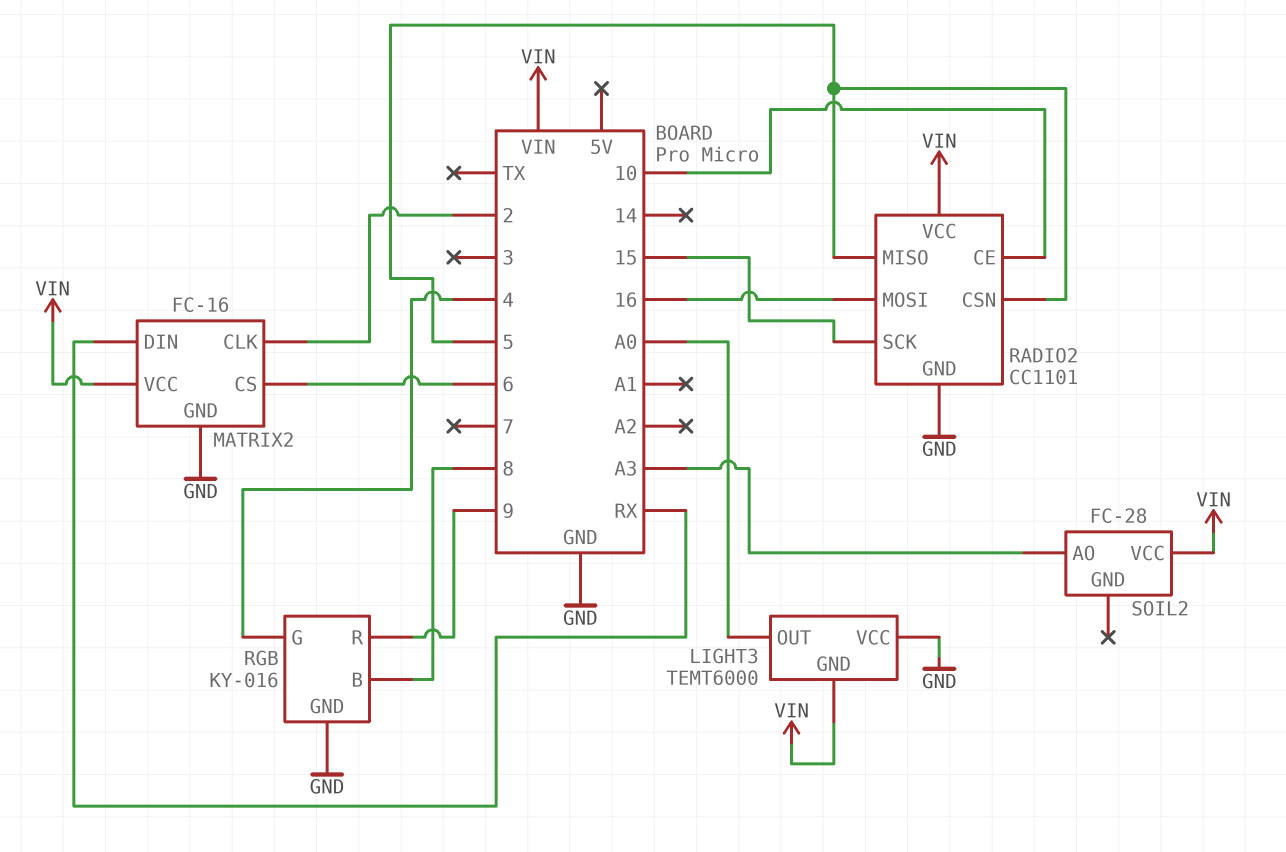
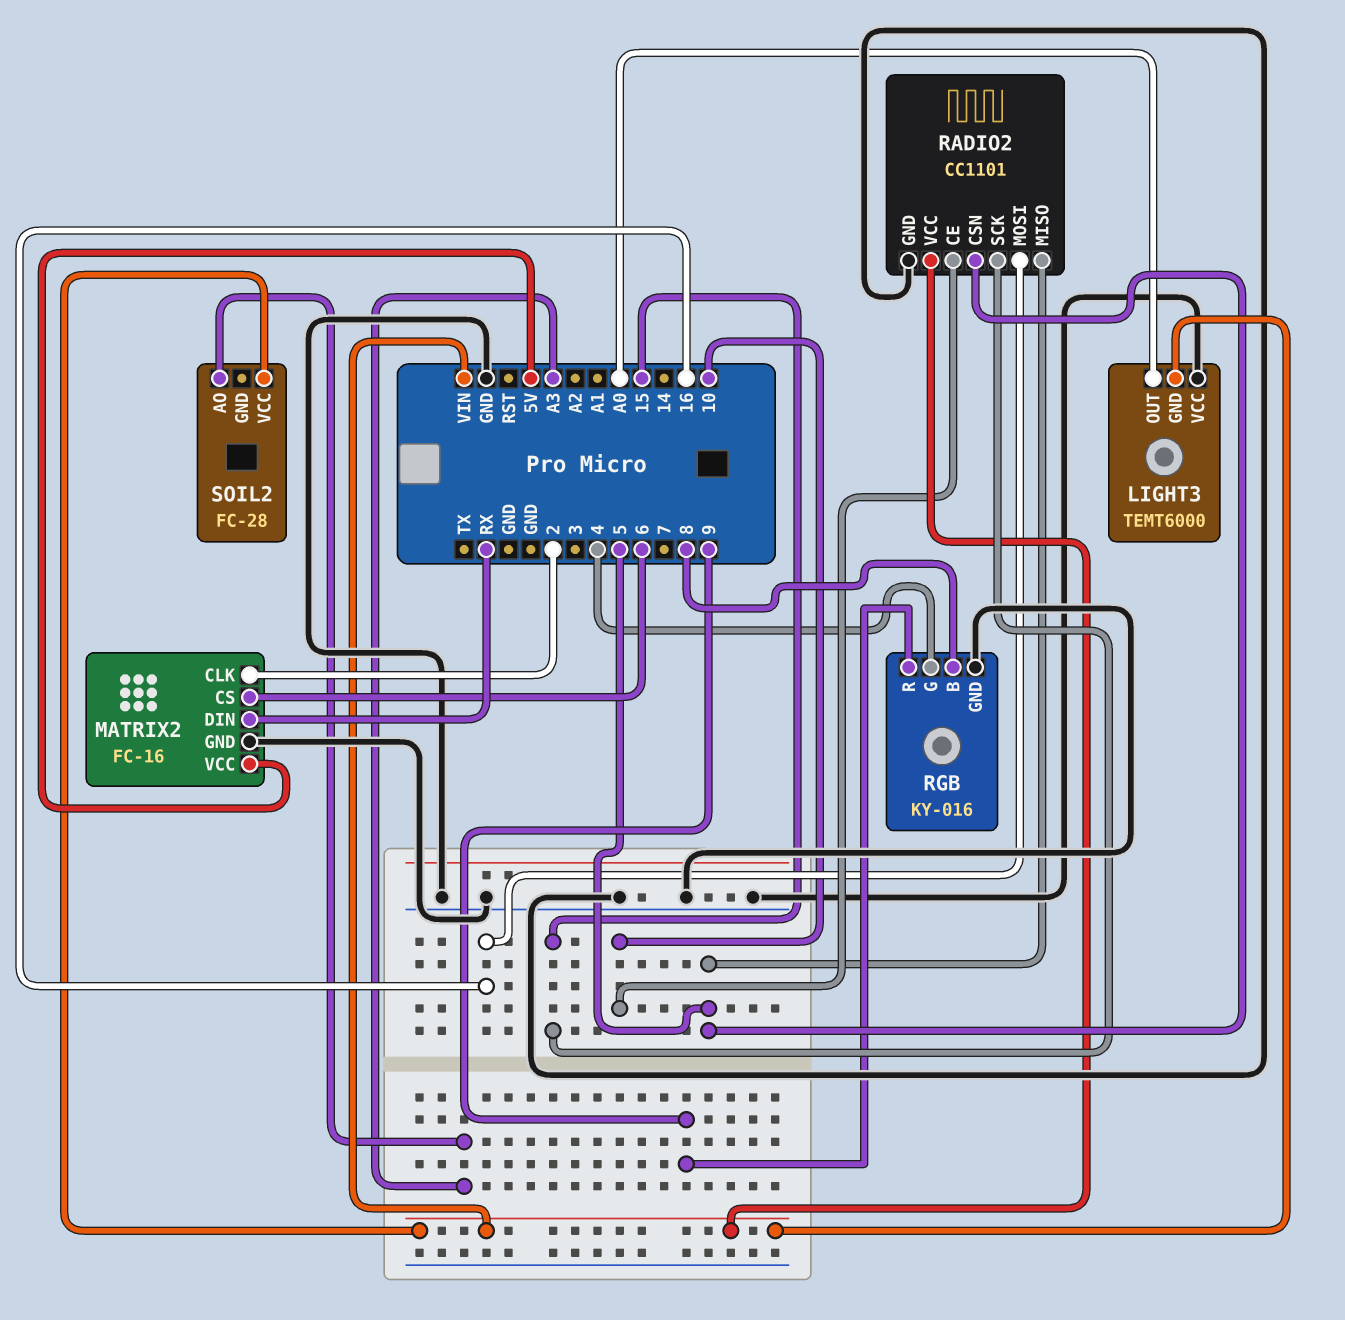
MATRIX2 pin VCC: VIN -> 5V

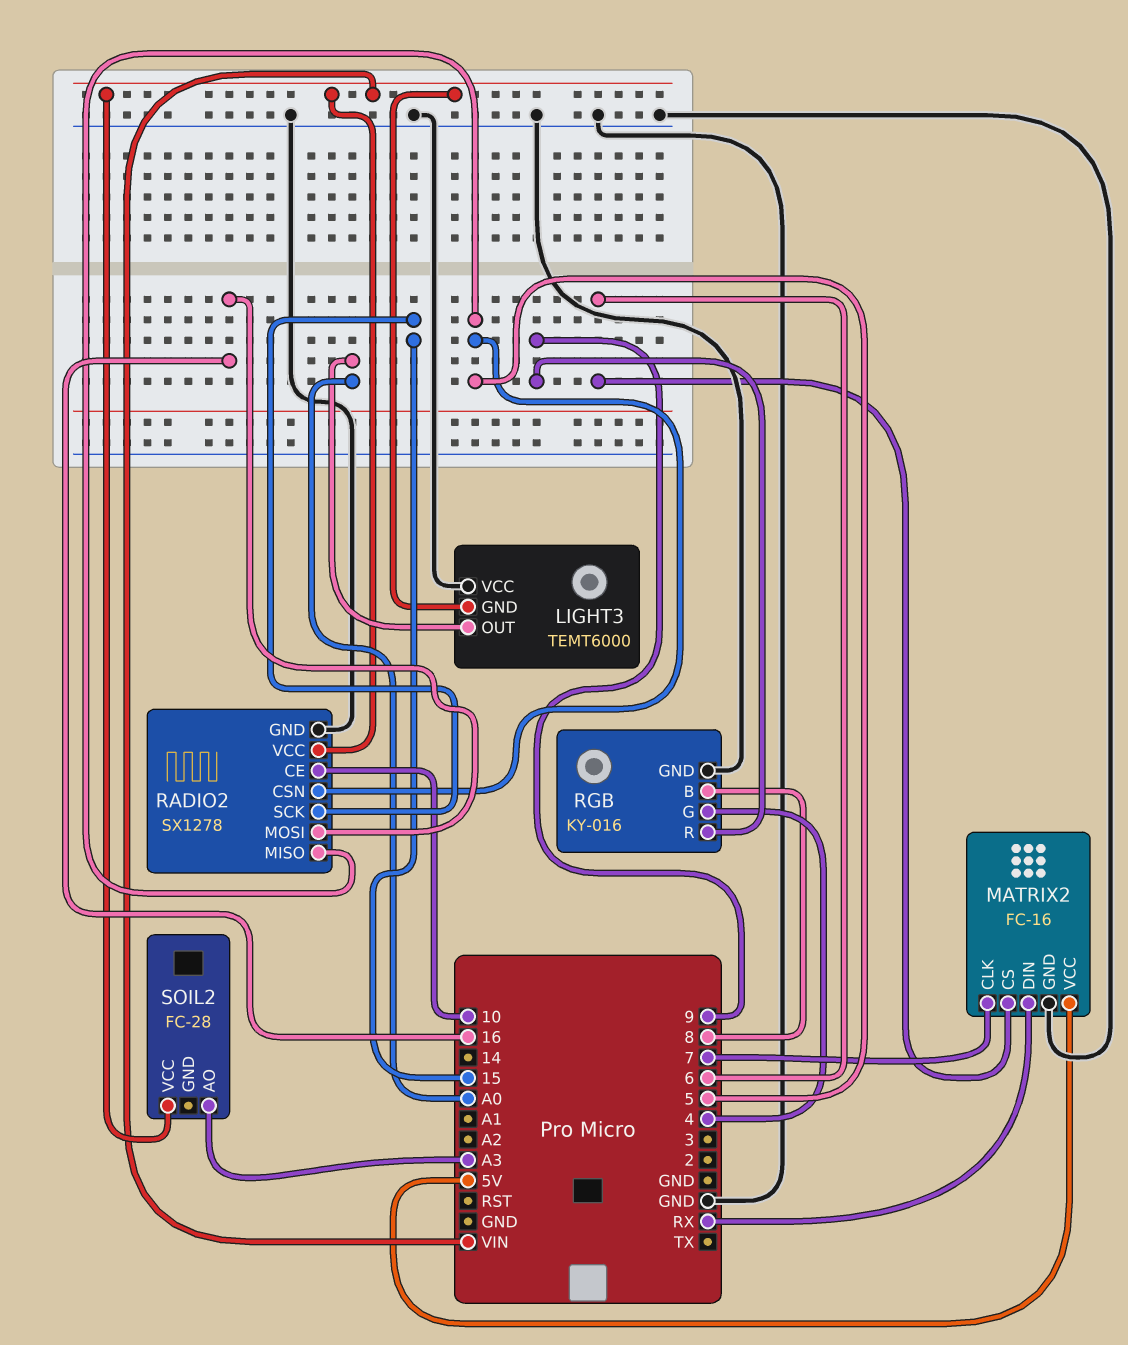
MATRIX2 pin CLK: 2 -> 7
RADIO2: CC1101 -> SX1278

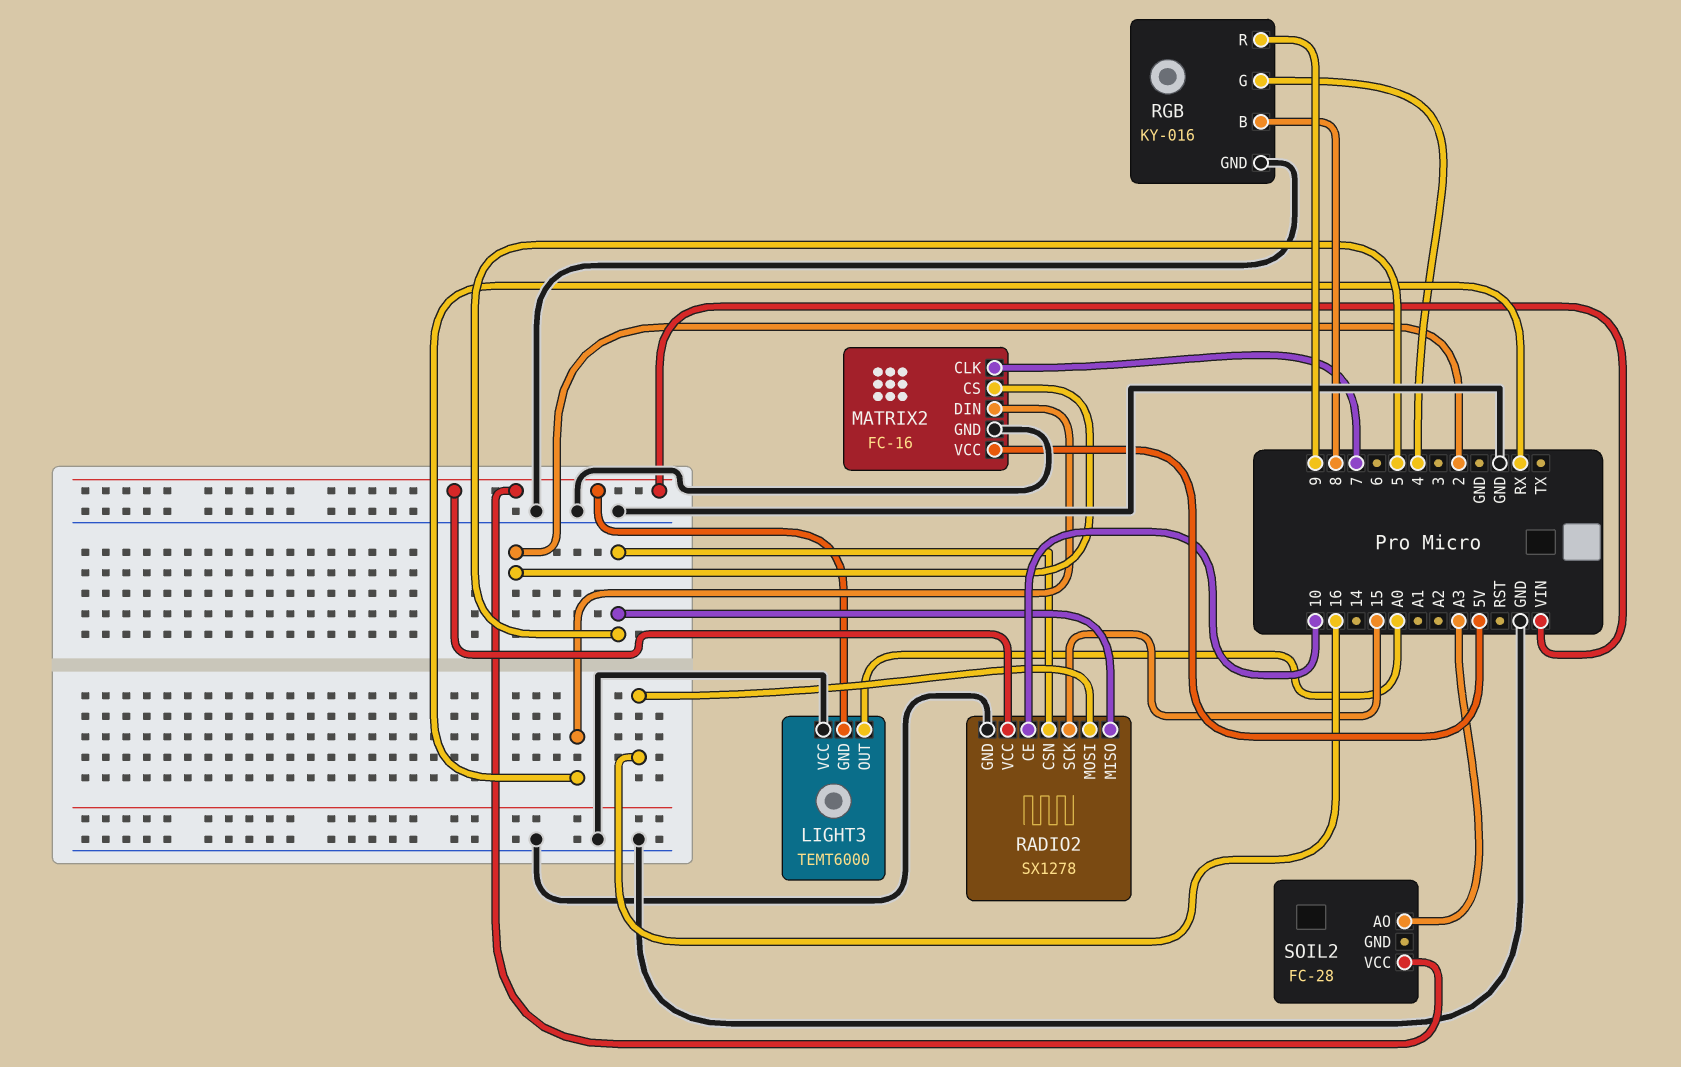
MATRIX2 pin CS: 6 -> 2

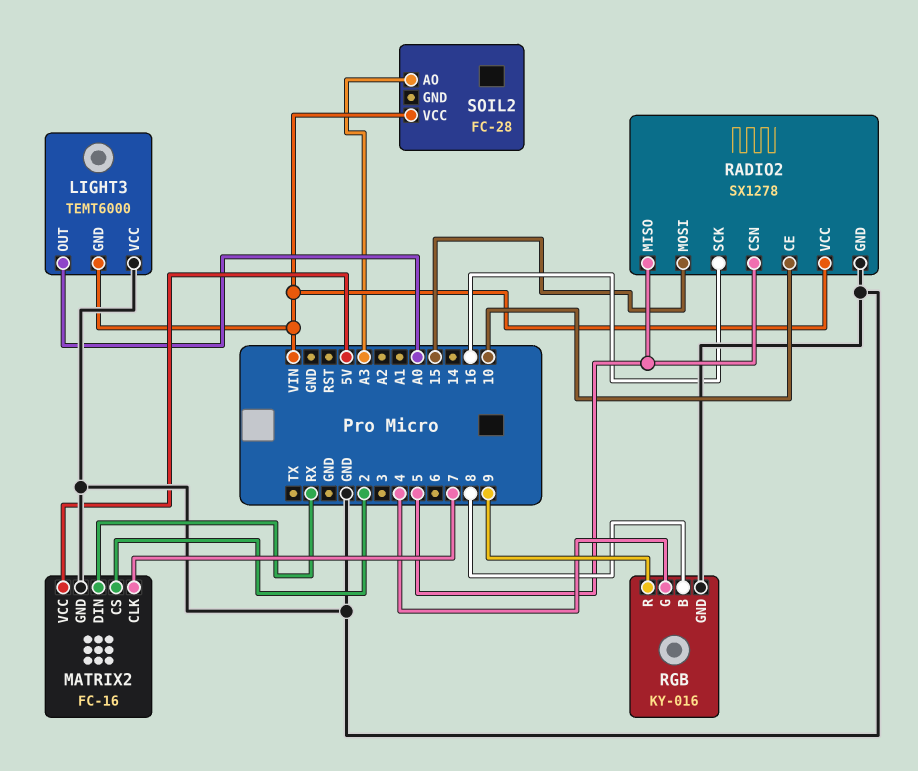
RADIO2 pin MOSI: 16 -> 15
RADIO2 pin SCK: 15 -> 16

